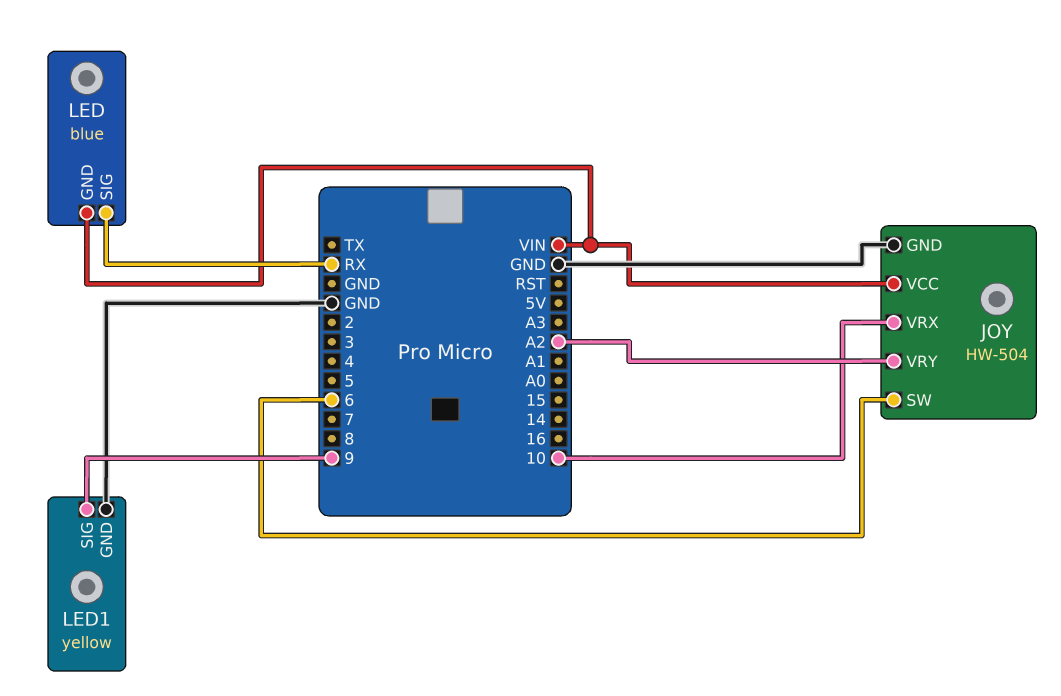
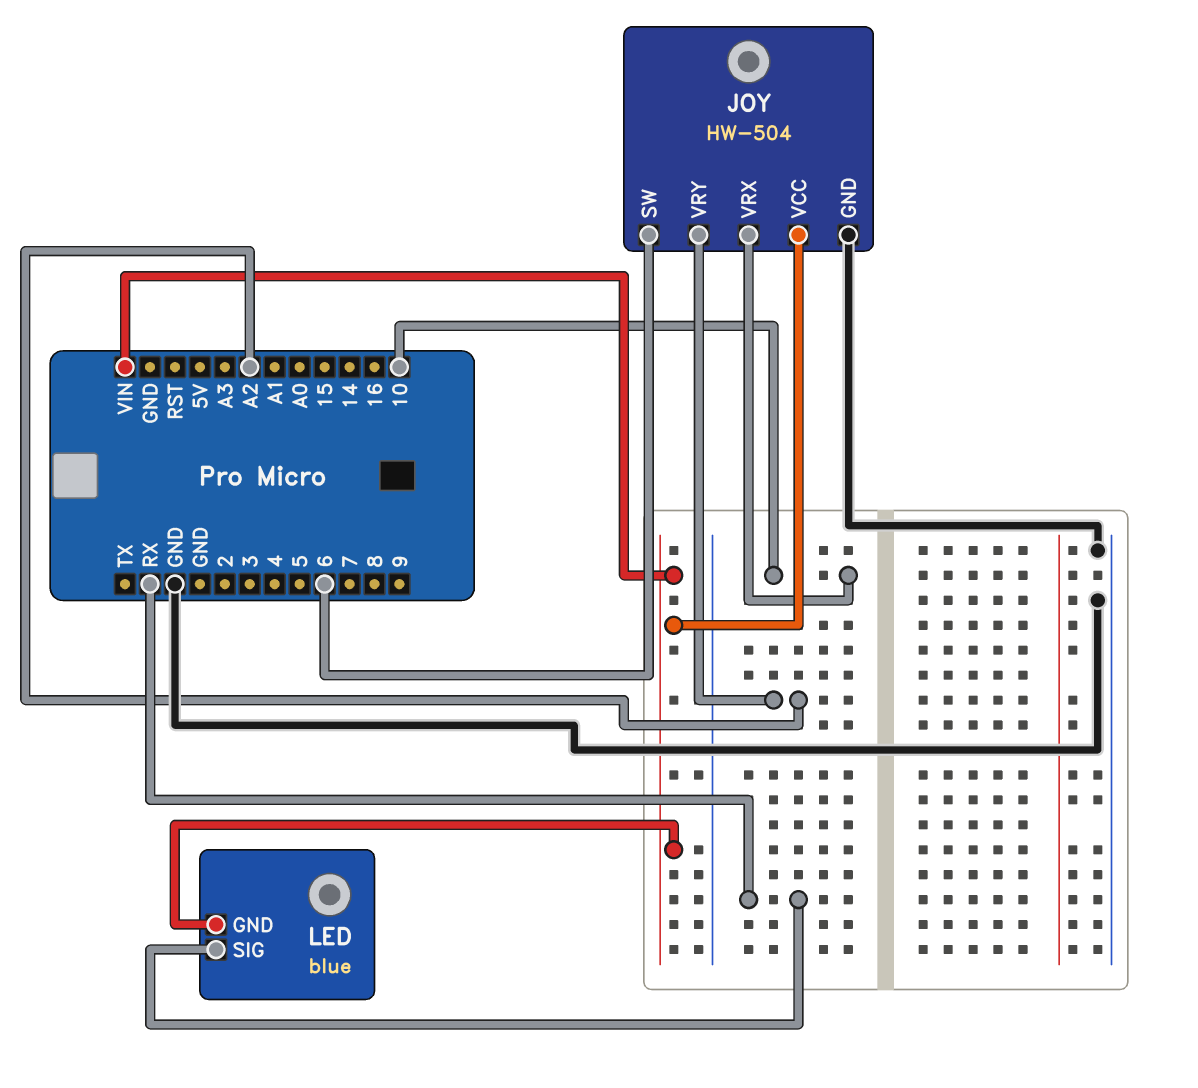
LED1: yellow -> none
LED1 pin GND: GND -> none
LED1 pin SIG: 9 -> none

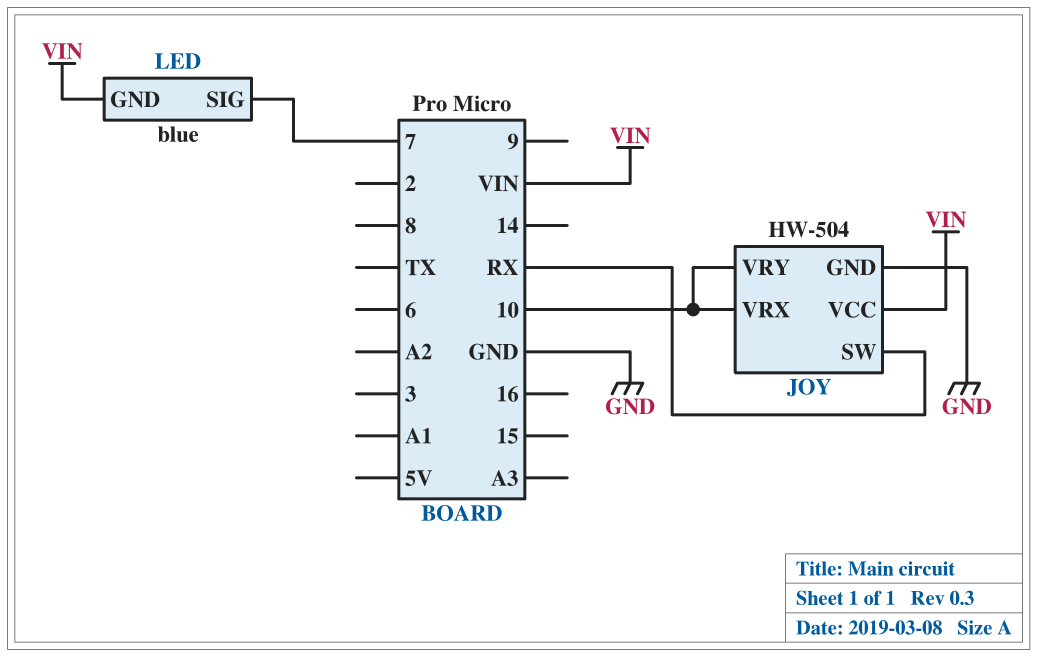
JOY pin SW: 6 -> RX
JOY pin VRY: A2 -> 10
LED pin SIG: RX -> 7

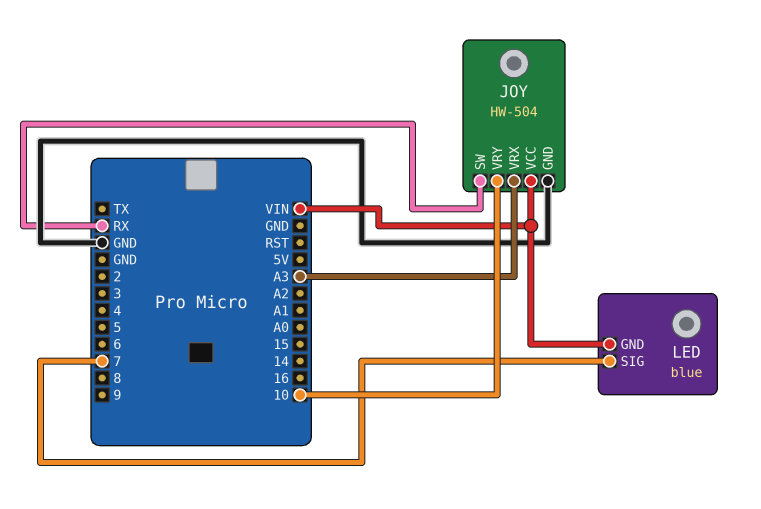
JOY pin VRX: 10 -> A3

